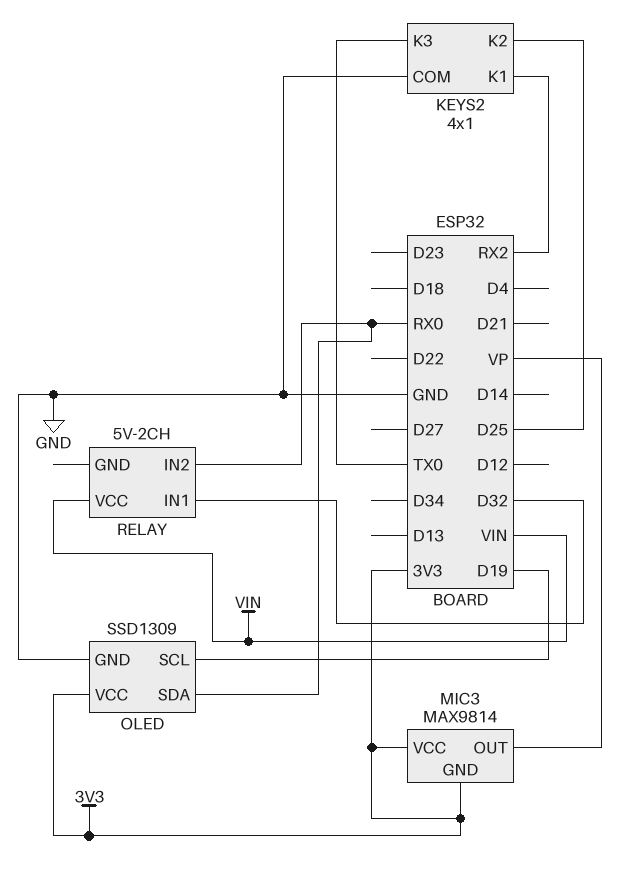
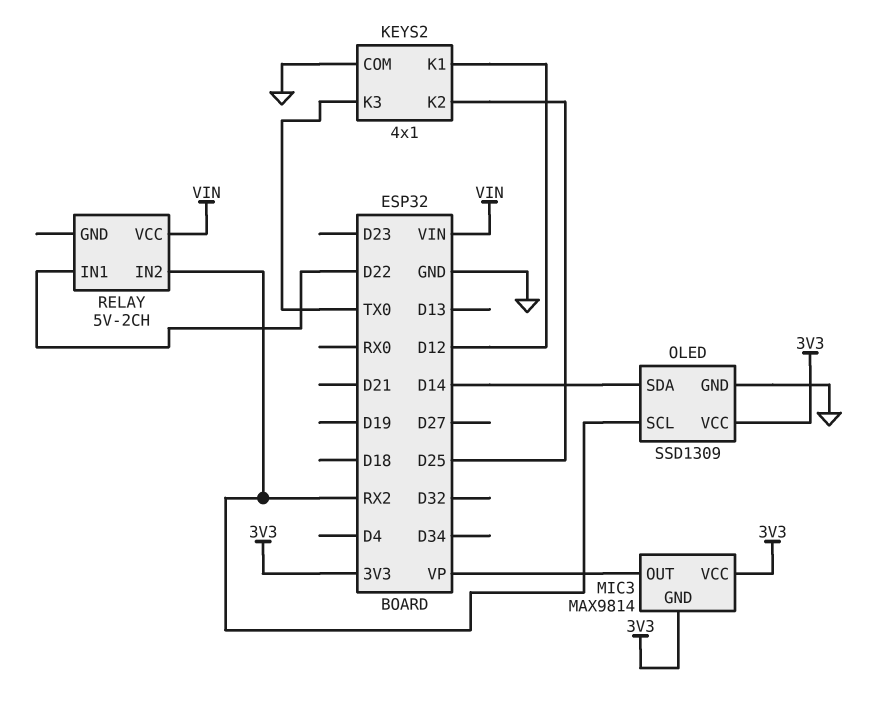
KEYS2 pin K1: RX2 -> D12
OLED pin SCL: D19 -> RX2
OLED pin SDA: RX0 -> D14
RELAY pin IN1: D32 -> D22
RELAY pin IN2: RX0 -> RX2

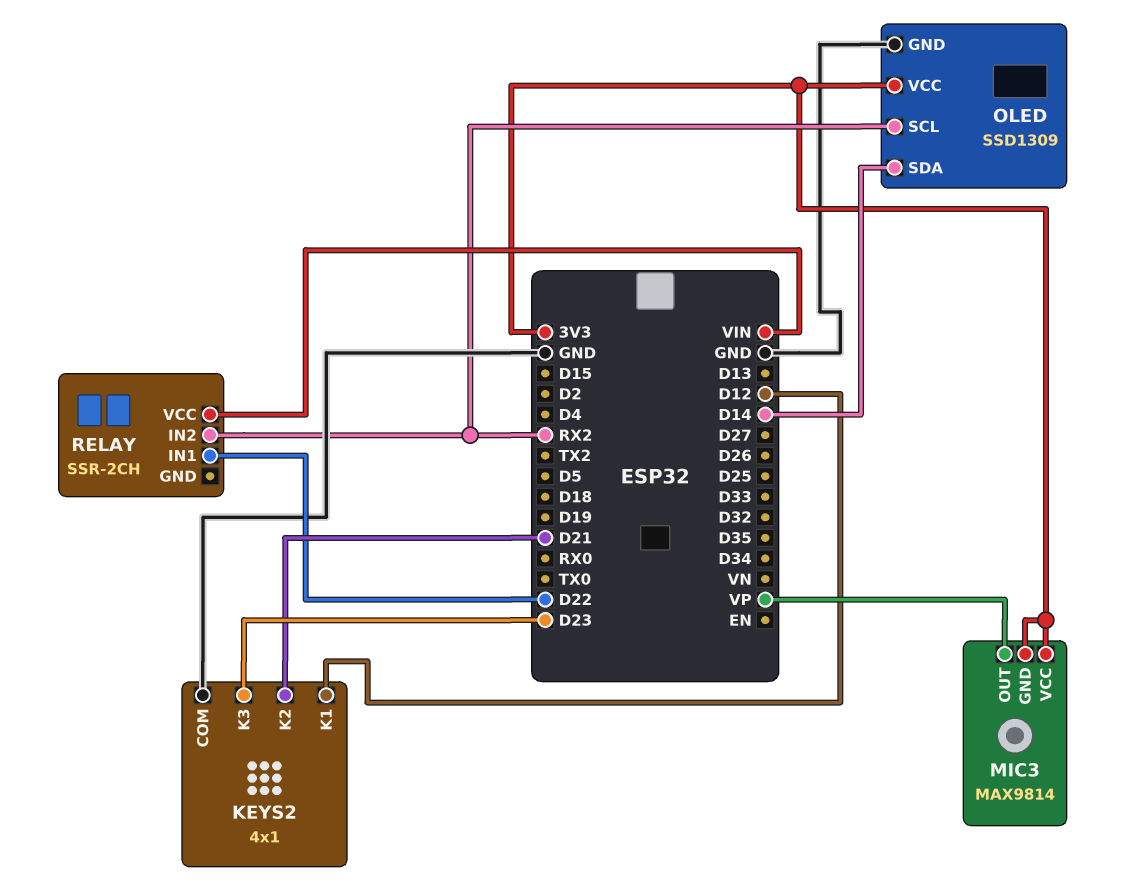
KEYS2 pin K2: D25 -> D21
KEYS2 pin K3: TX0 -> D23
RELAY: 5V-2CH -> SSR-2CH

